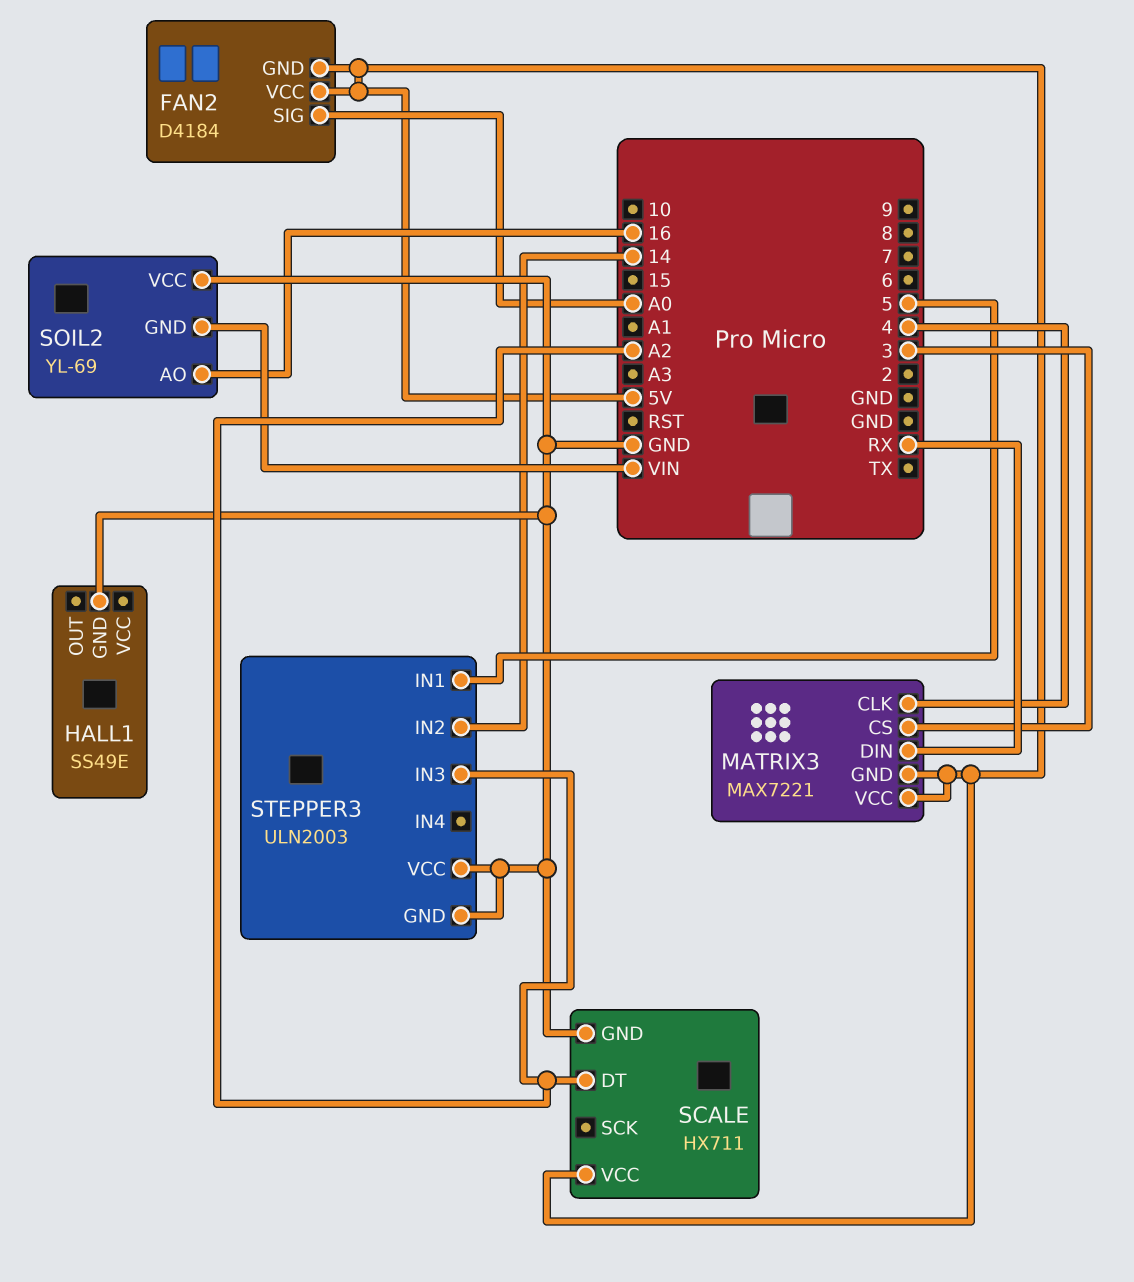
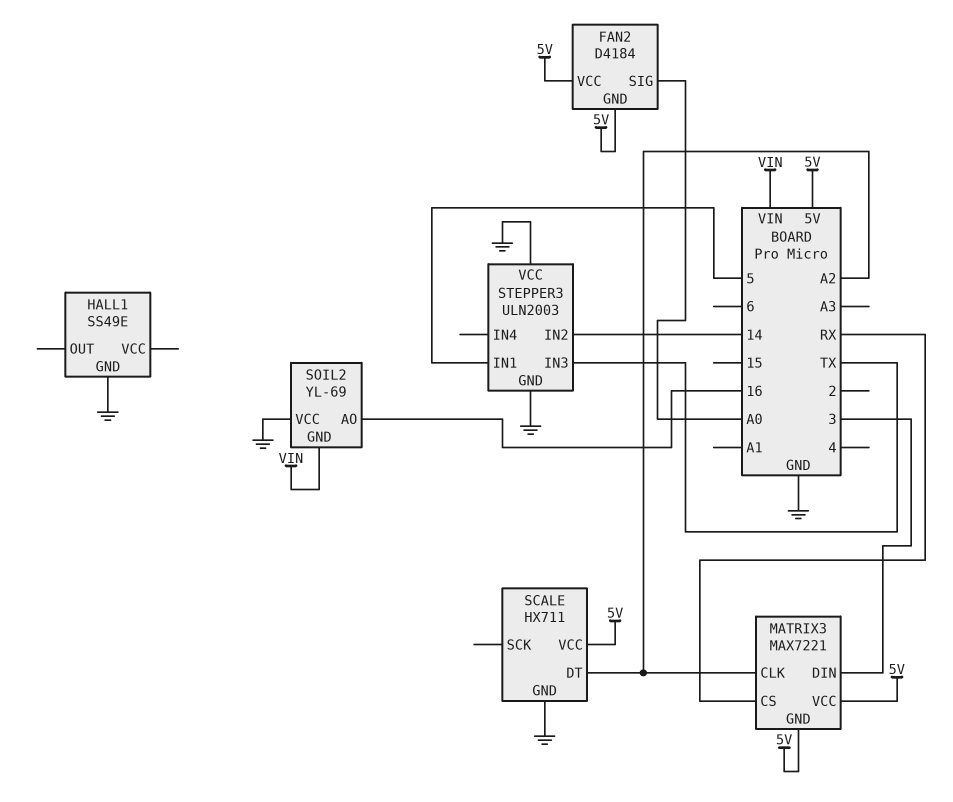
MATRIX3 pin CLK: 4 -> A2
MATRIX3 pin CS: 3 -> RX
MATRIX3 pin DIN: RX -> 3
STEPPER3 pin IN3: A2 -> TX

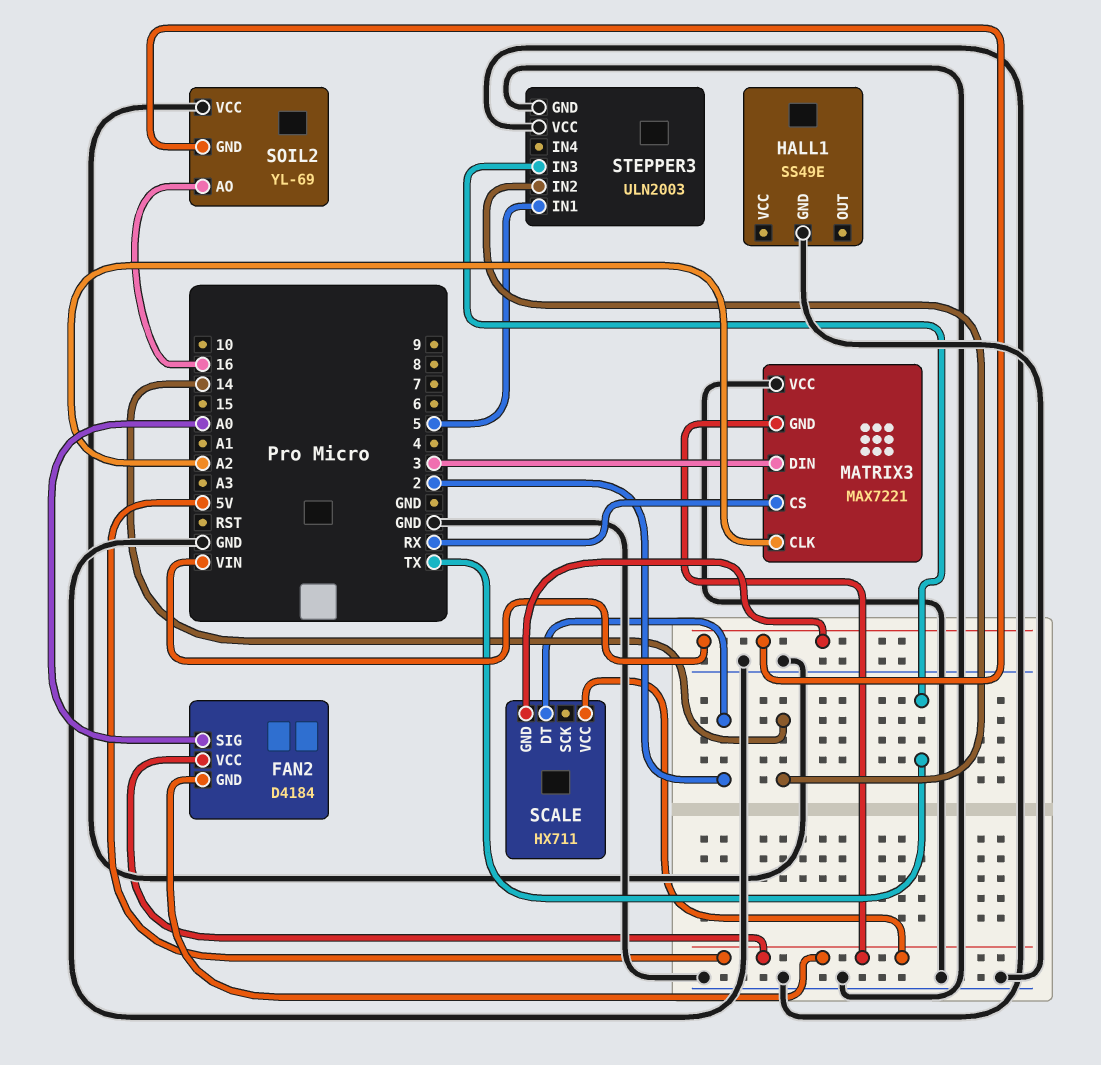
MATRIX3 pin VCC: 5V -> GND
SCALE pin DT: A2 -> 2
SCALE pin GND: GND -> VIN

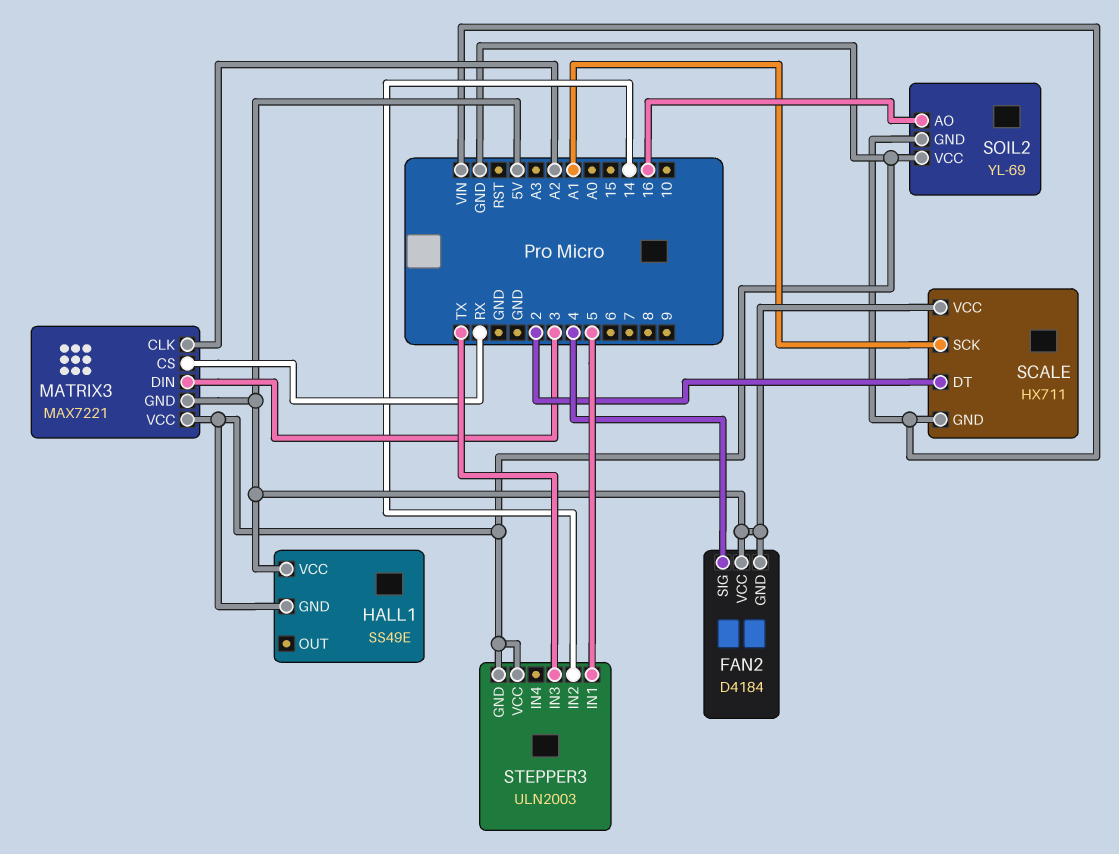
FAN2 pin SIG: A0 -> 4
HALL1 pin VCC: none -> 5V
SCALE pin SCK: none -> A1

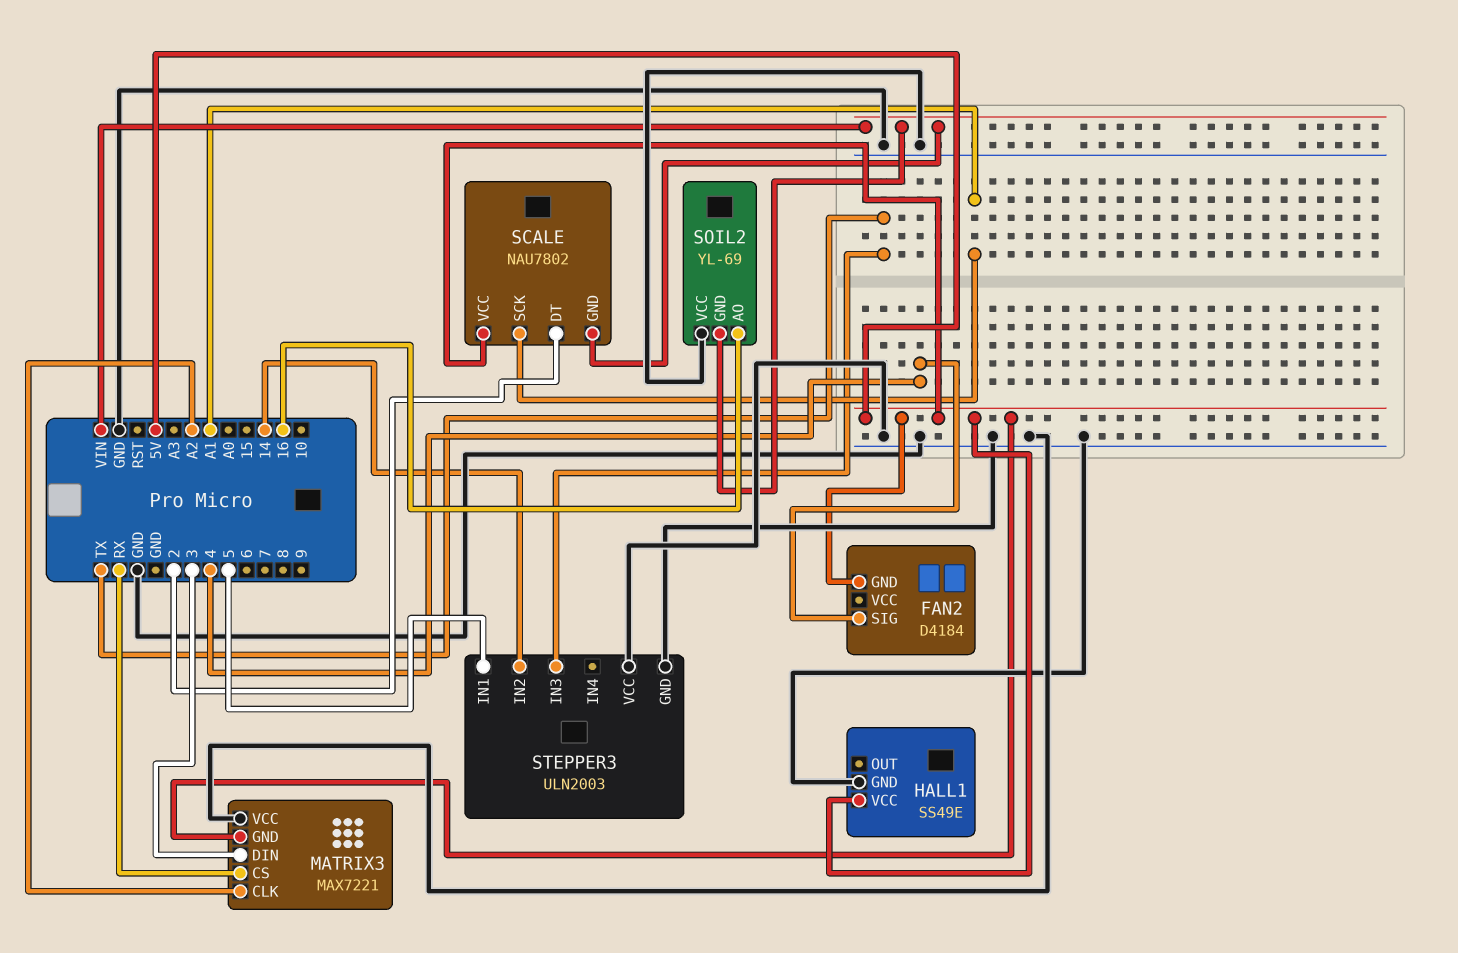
FAN2 pin VCC: 5V -> none
SCALE: HX711 -> NAU7802

